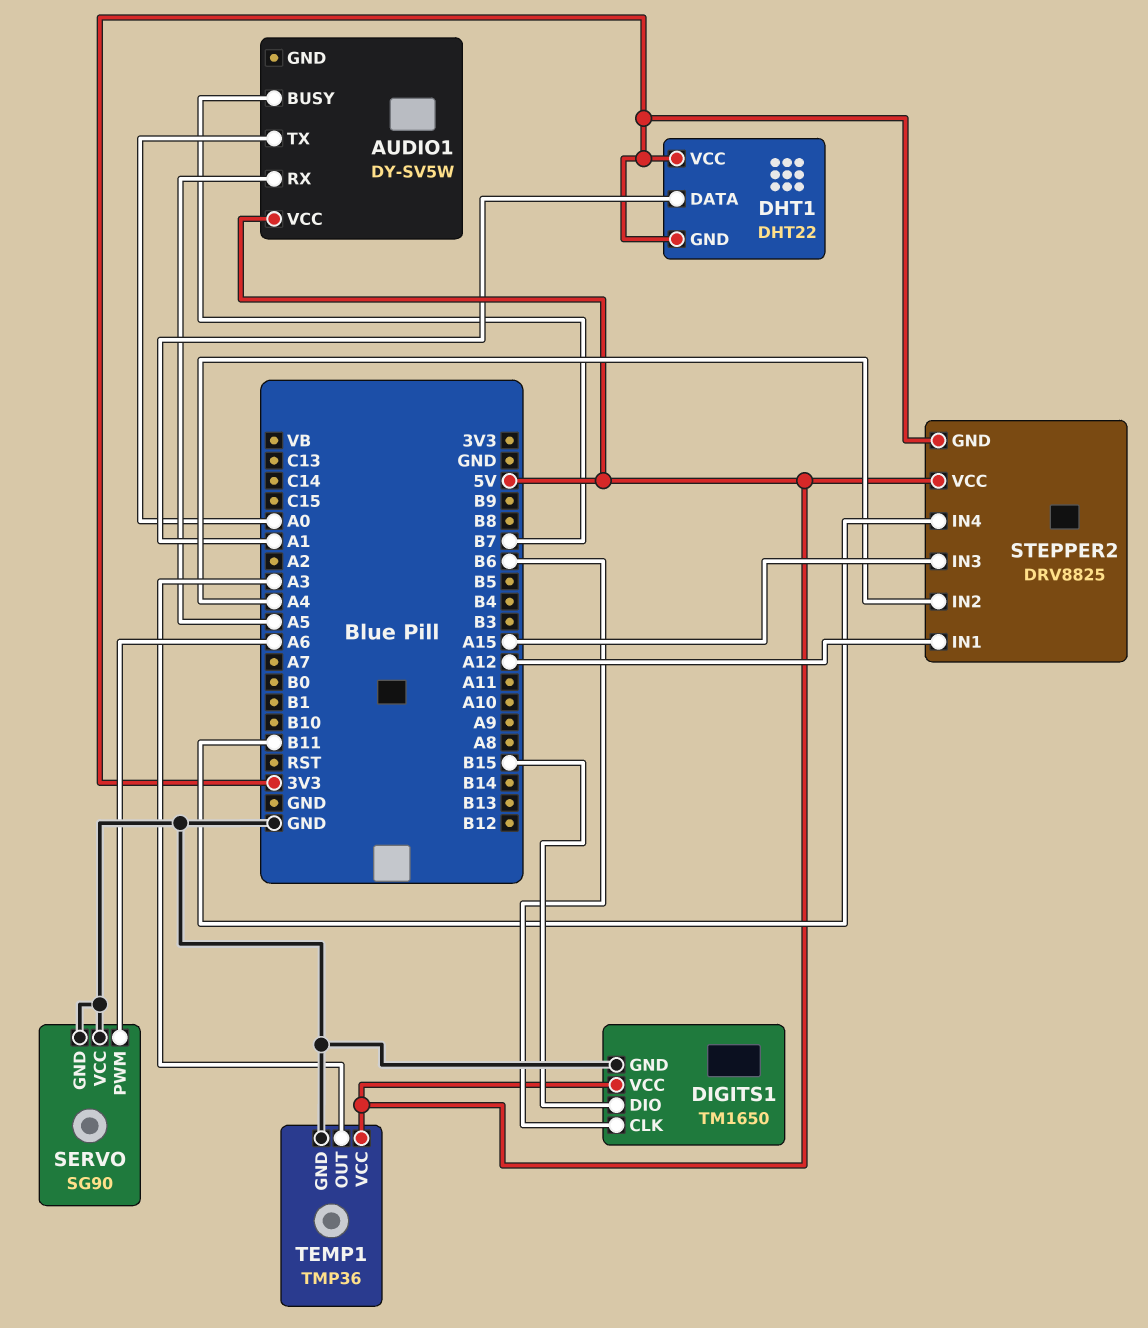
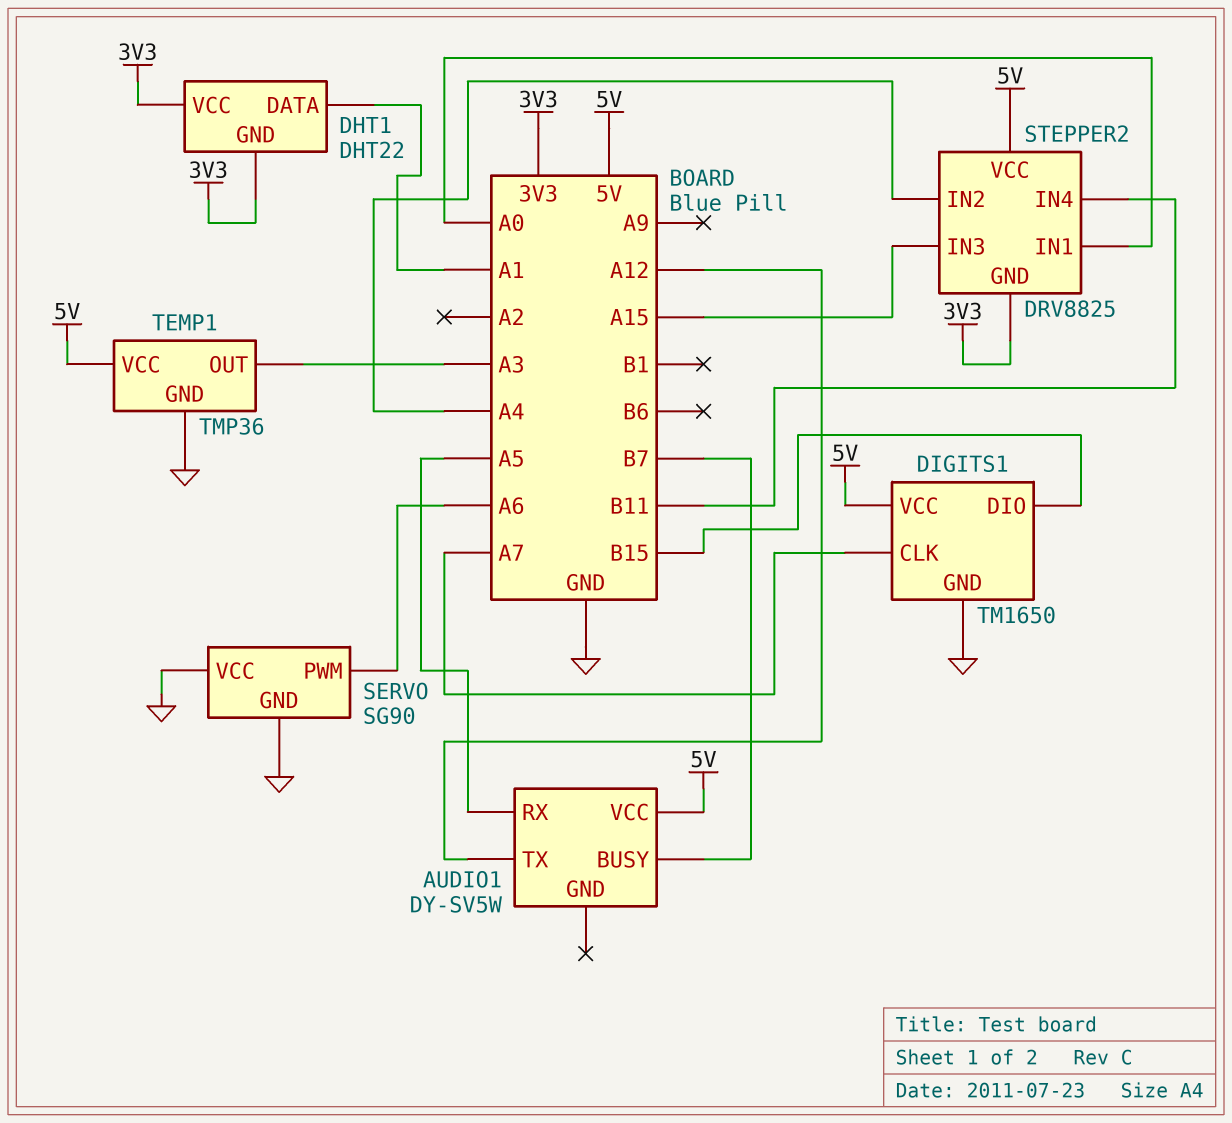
AUDIO1 pin TX: A0 -> A12
DIGITS1 pin CLK: B6 -> A7
STEPPER2 pin IN1: A12 -> A0

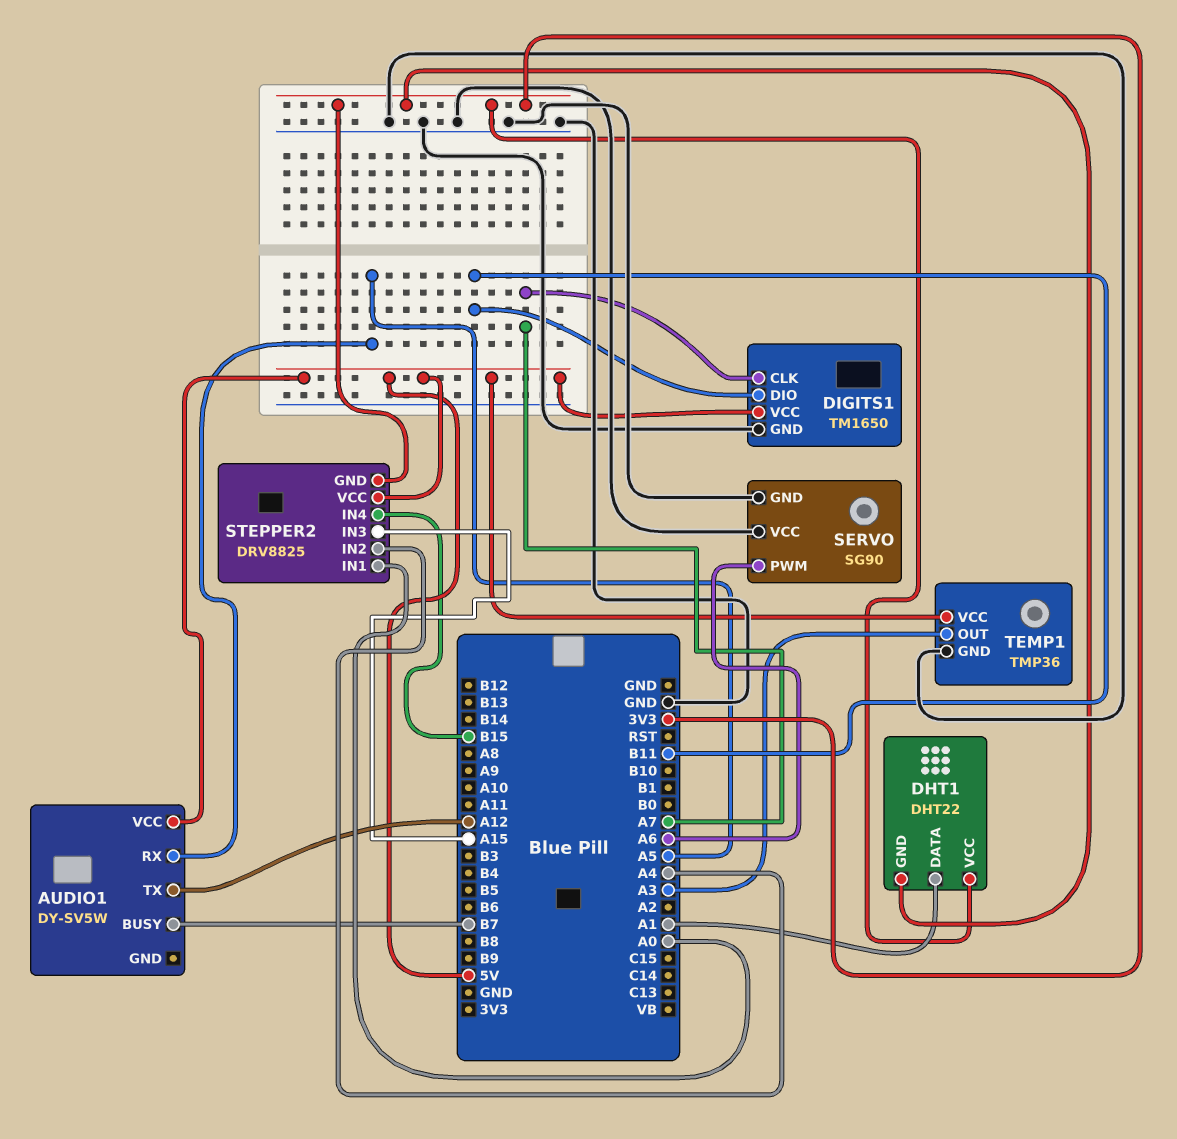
DIGITS1 pin DIO: B15 -> B11
STEPPER2 pin IN4: B11 -> B15

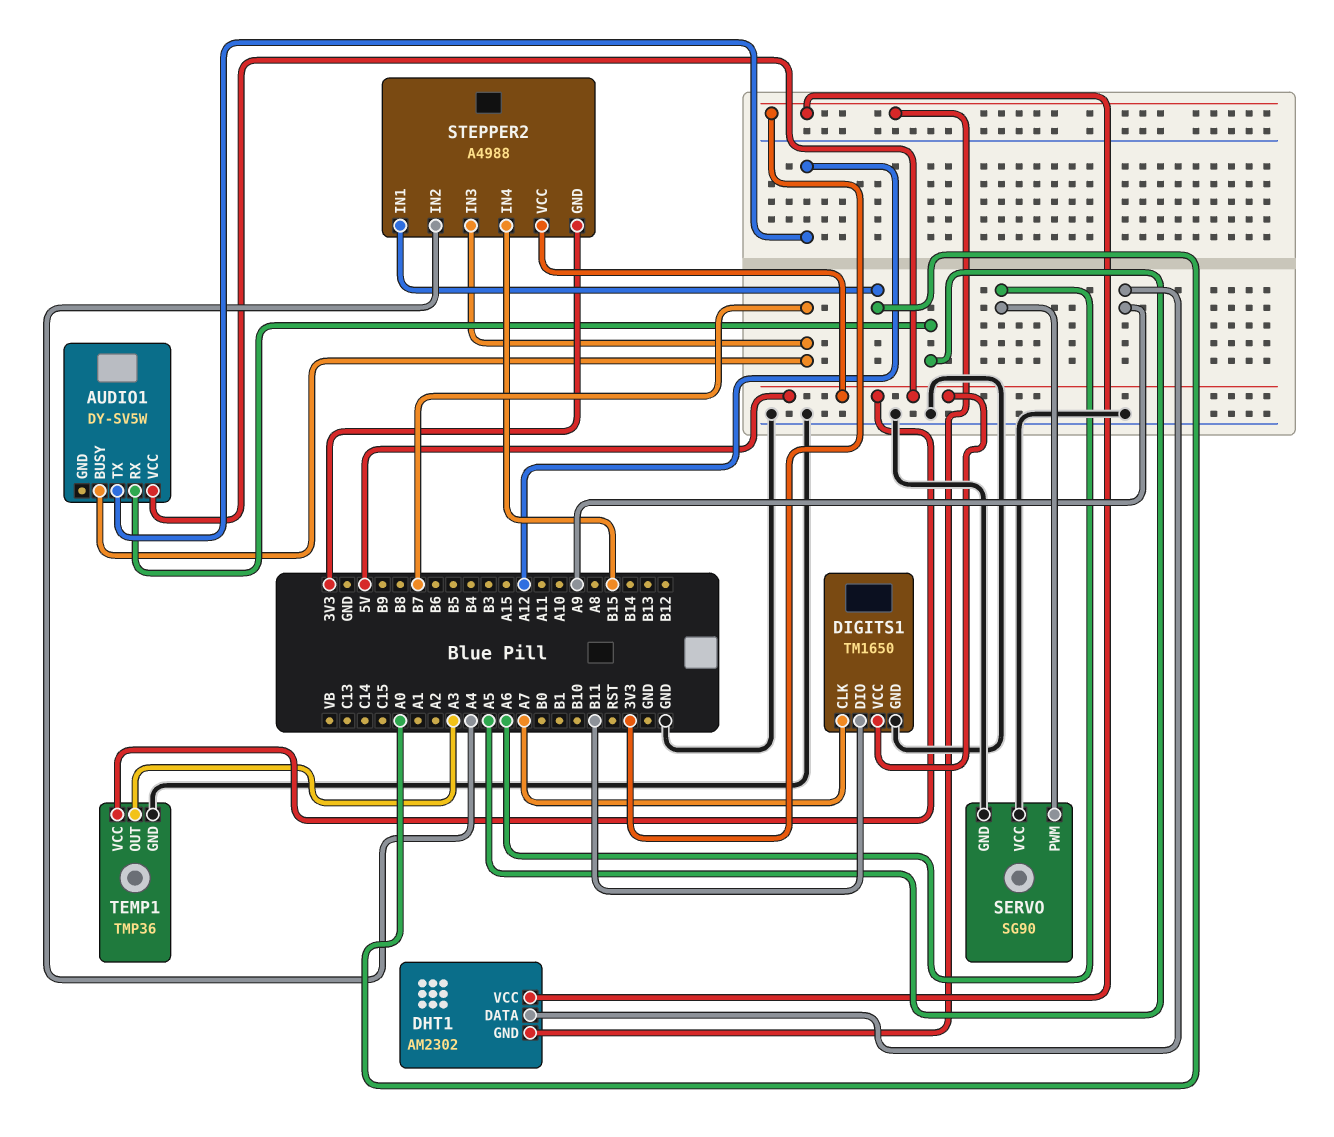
DHT1: DHT22 -> AM2302
DHT1 pin DATA: A1 -> A9
STEPPER2: DRV8825 -> A4988
STEPPER2 pin IN3: A15 -> B7

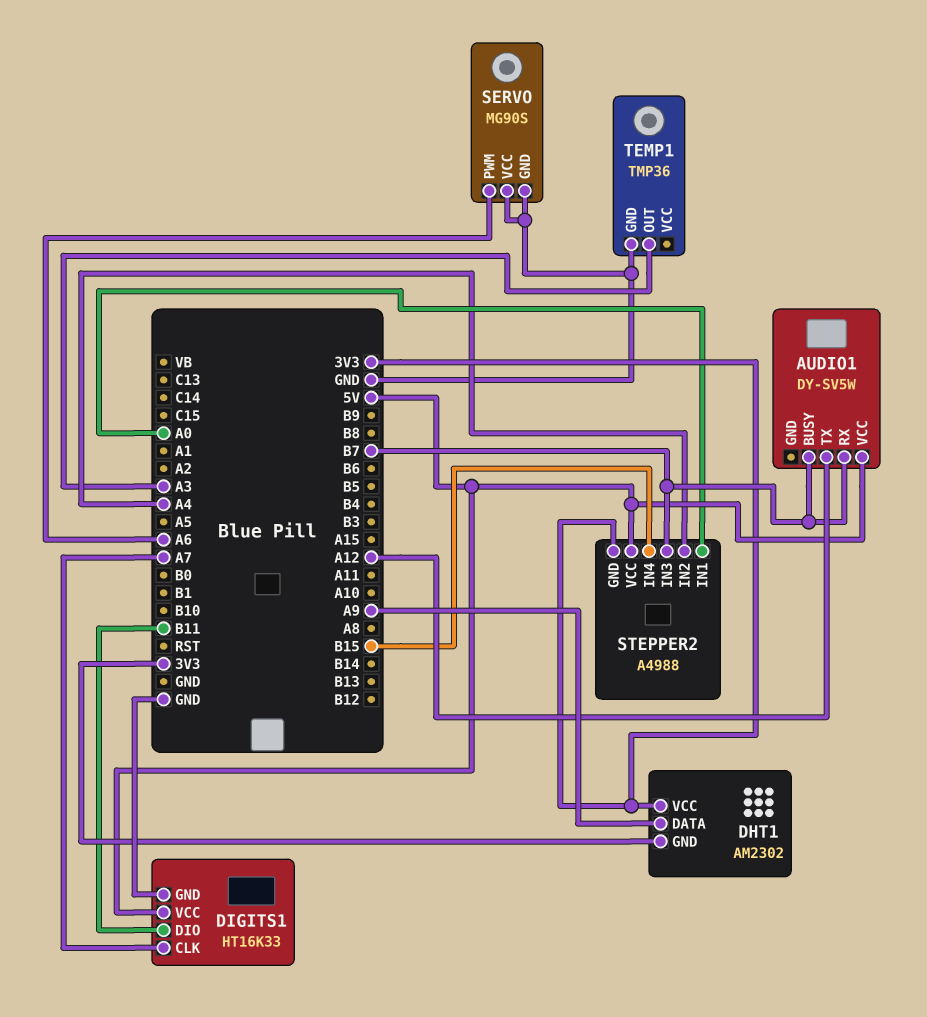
AUDIO1 pin RX: A5 -> B7
DIGITS1: TM1650 -> HT16K33
SERVO: SG90 -> MG90S
TEMP1 pin VCC: 5V -> none

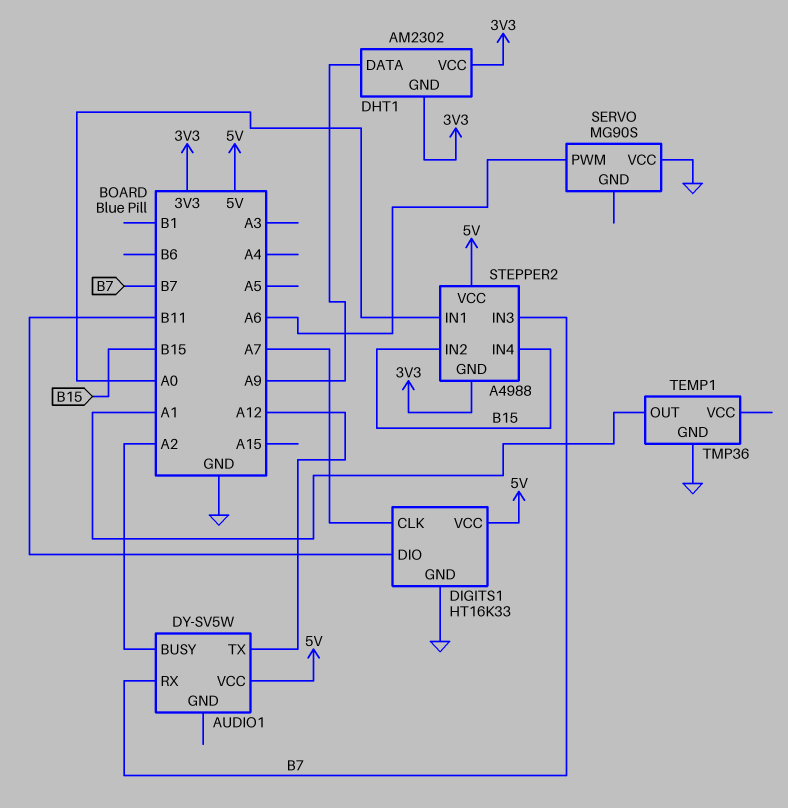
AUDIO1 pin BUSY: B7 -> A2
SERVO pin GND: GND -> none
STEPPER2 pin IN2: A4 -> B15
TEMP1 pin OUT: A3 -> A1

